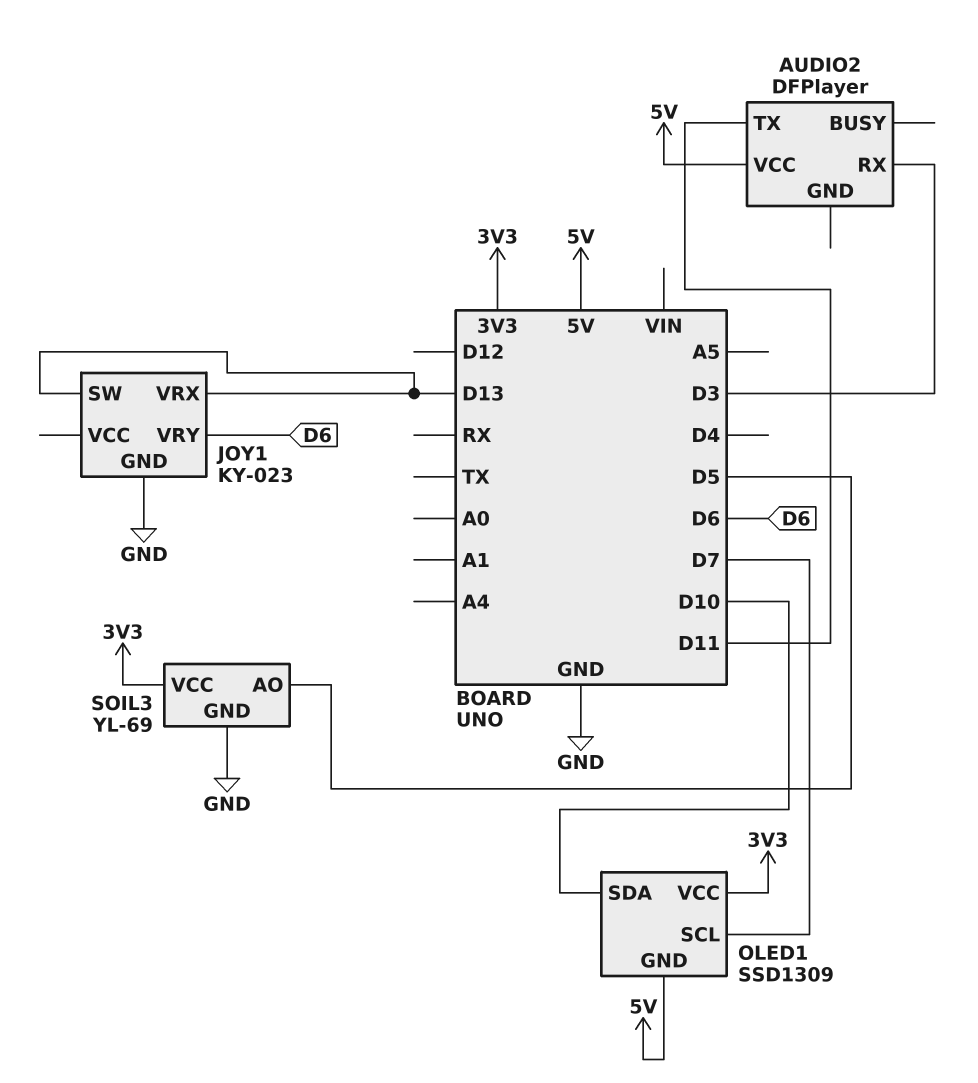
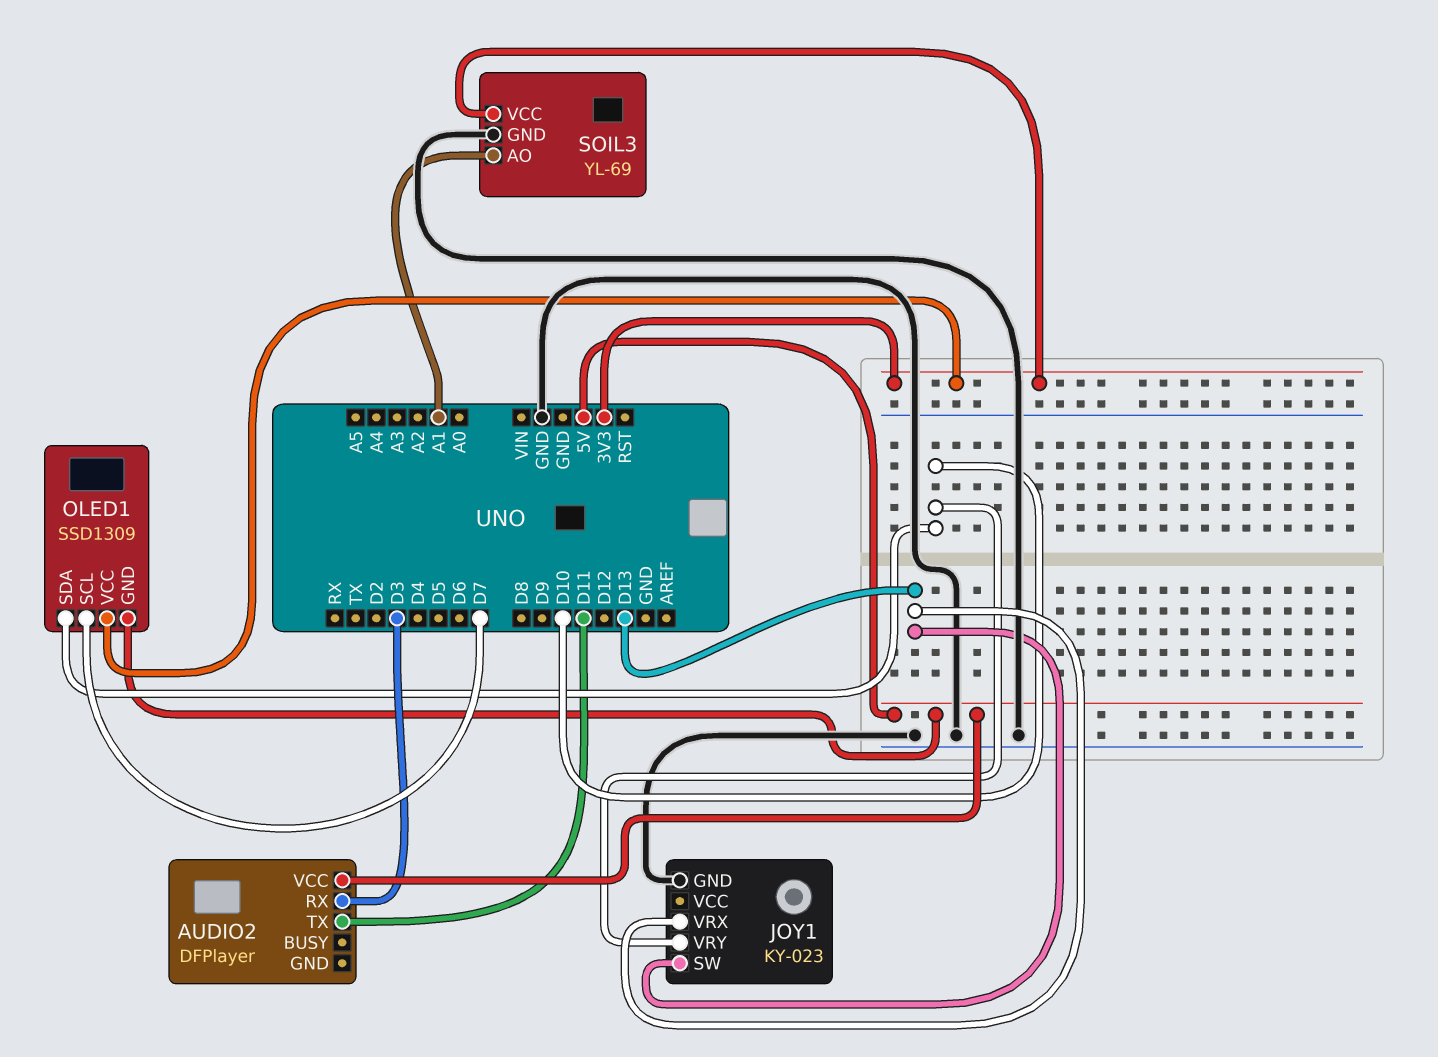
JOY1 pin VRY: D6 -> D10
SOIL3 pin AO: D5 -> A1

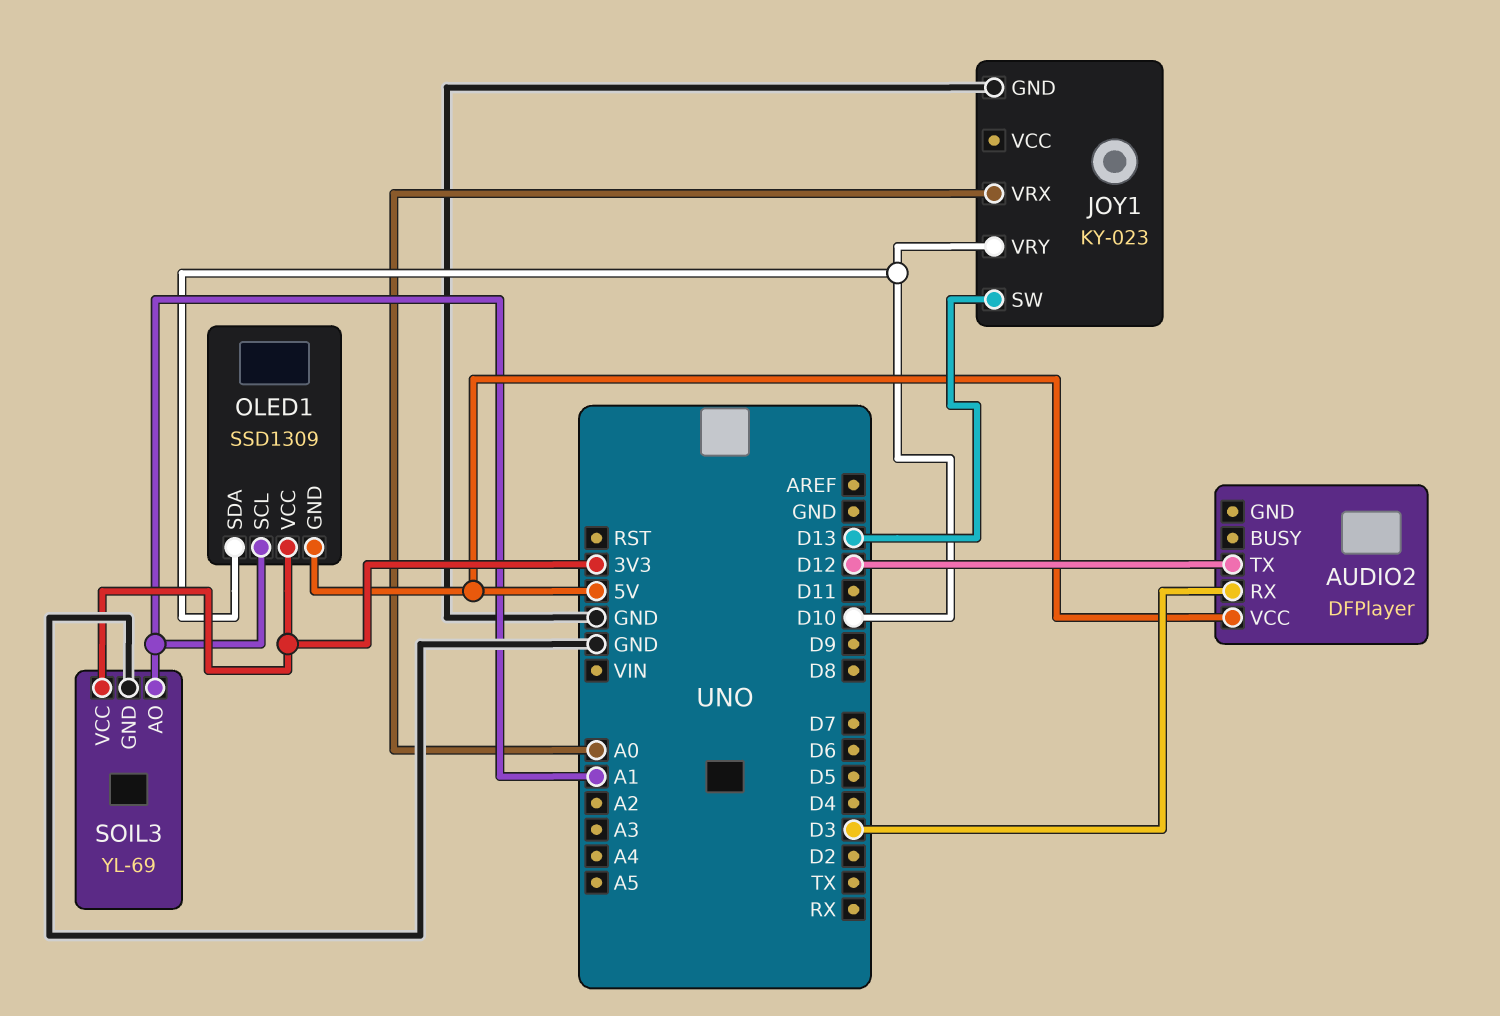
AUDIO2 pin TX: D11 -> D12
JOY1 pin VRX: D13 -> A0
OLED1 pin SCL: D7 -> A1

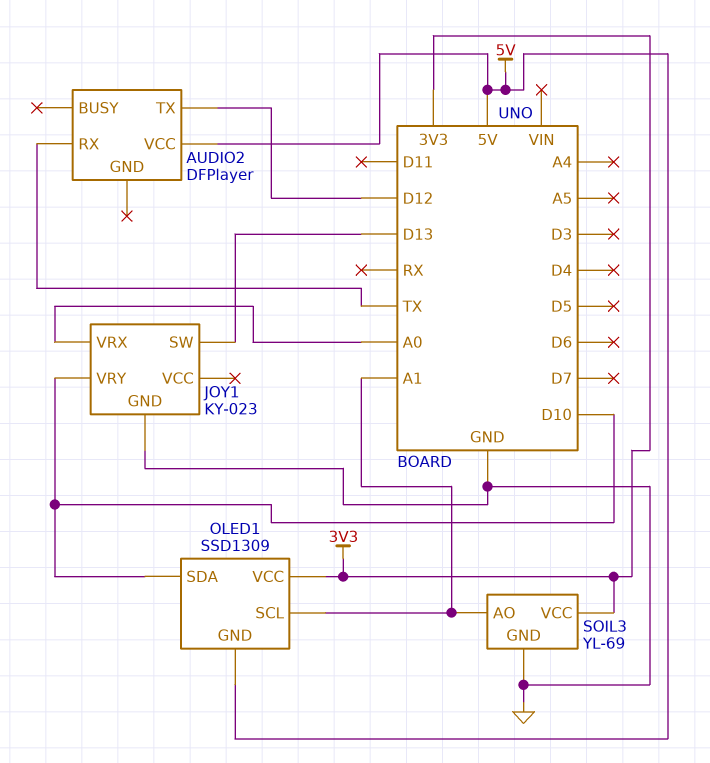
AUDIO2 pin RX: D3 -> TX

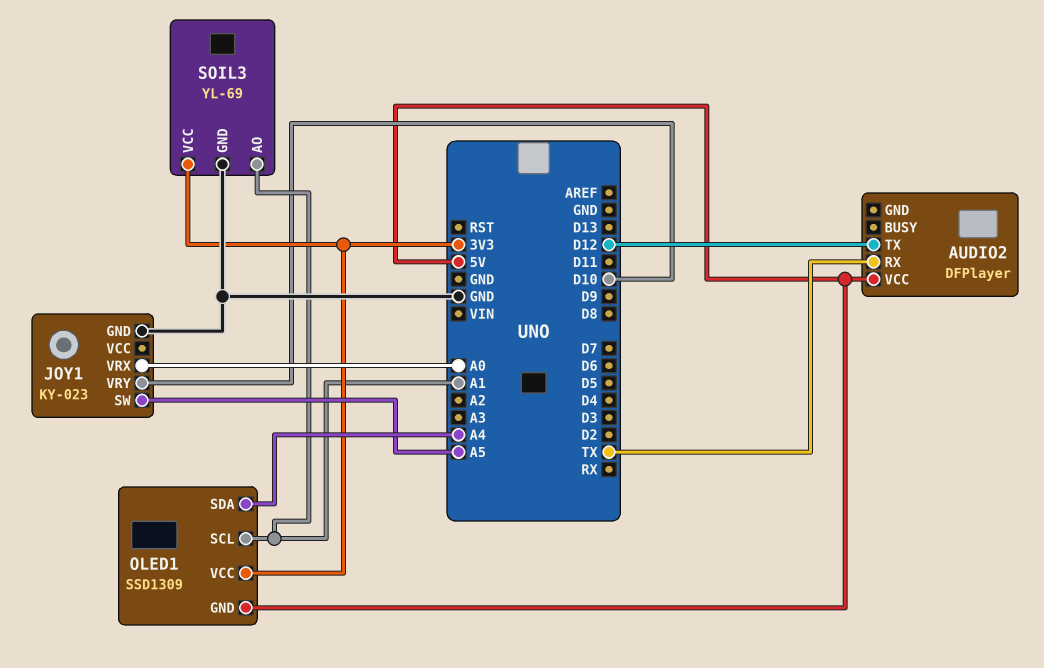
JOY1 pin SW: D13 -> A5
OLED1 pin SDA: D10 -> A4

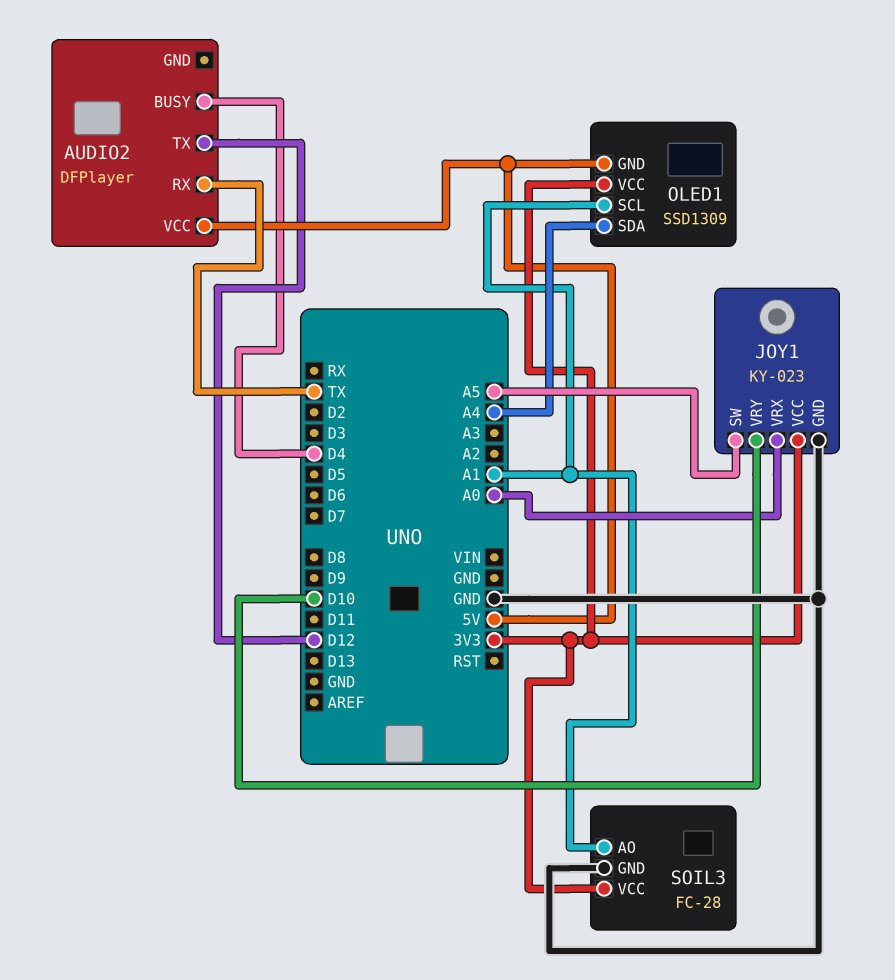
AUDIO2 pin BUSY: none -> D4
JOY1 pin VCC: none -> 3V3
SOIL3: YL-69 -> FC-28

